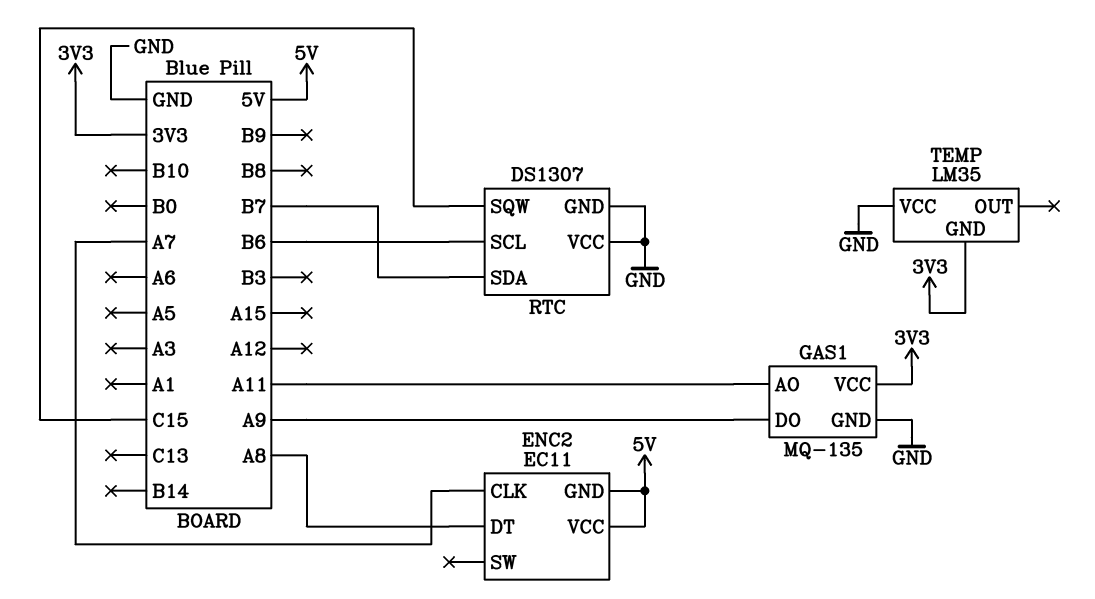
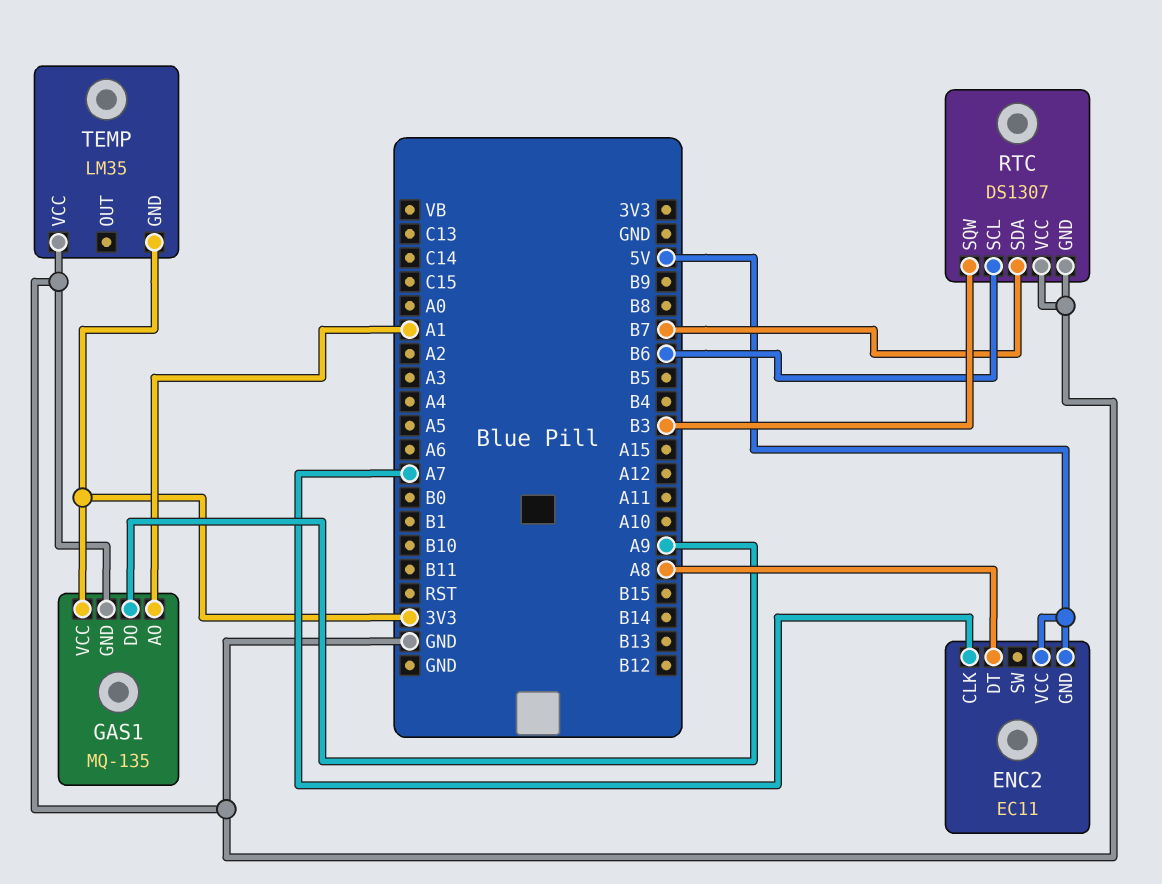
GAS1 pin AO: A11 -> A1
RTC pin SQW: C15 -> B3

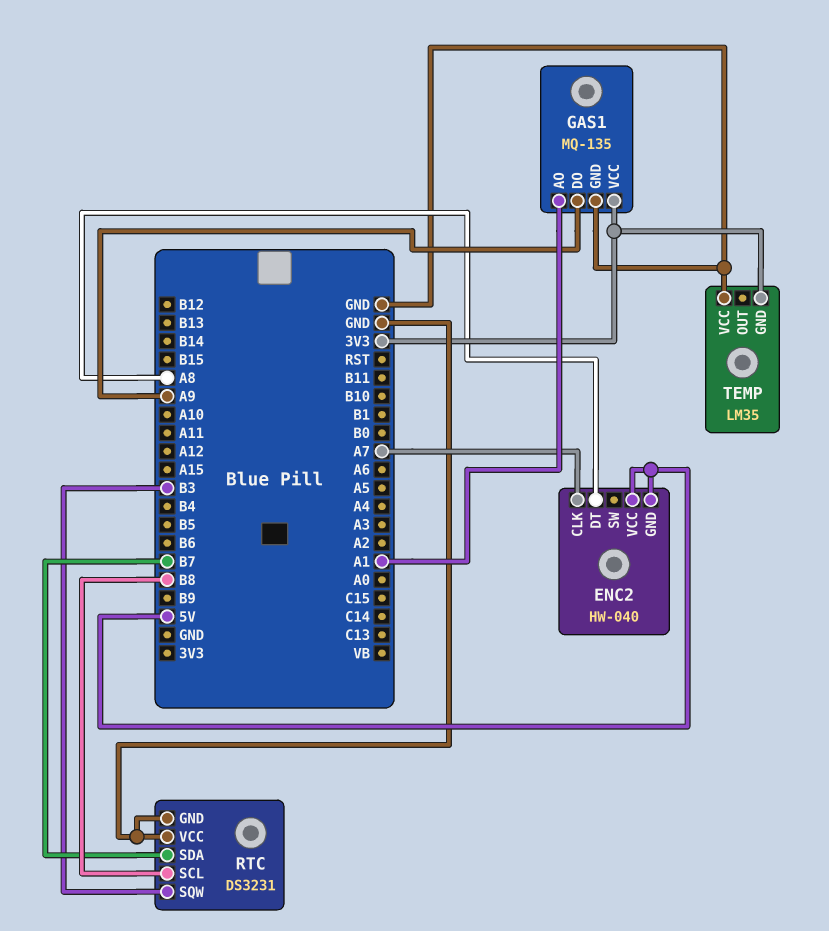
ENC2: EC11 -> HW-040
RTC: DS1307 -> DS3231
RTC pin SCL: B6 -> B8

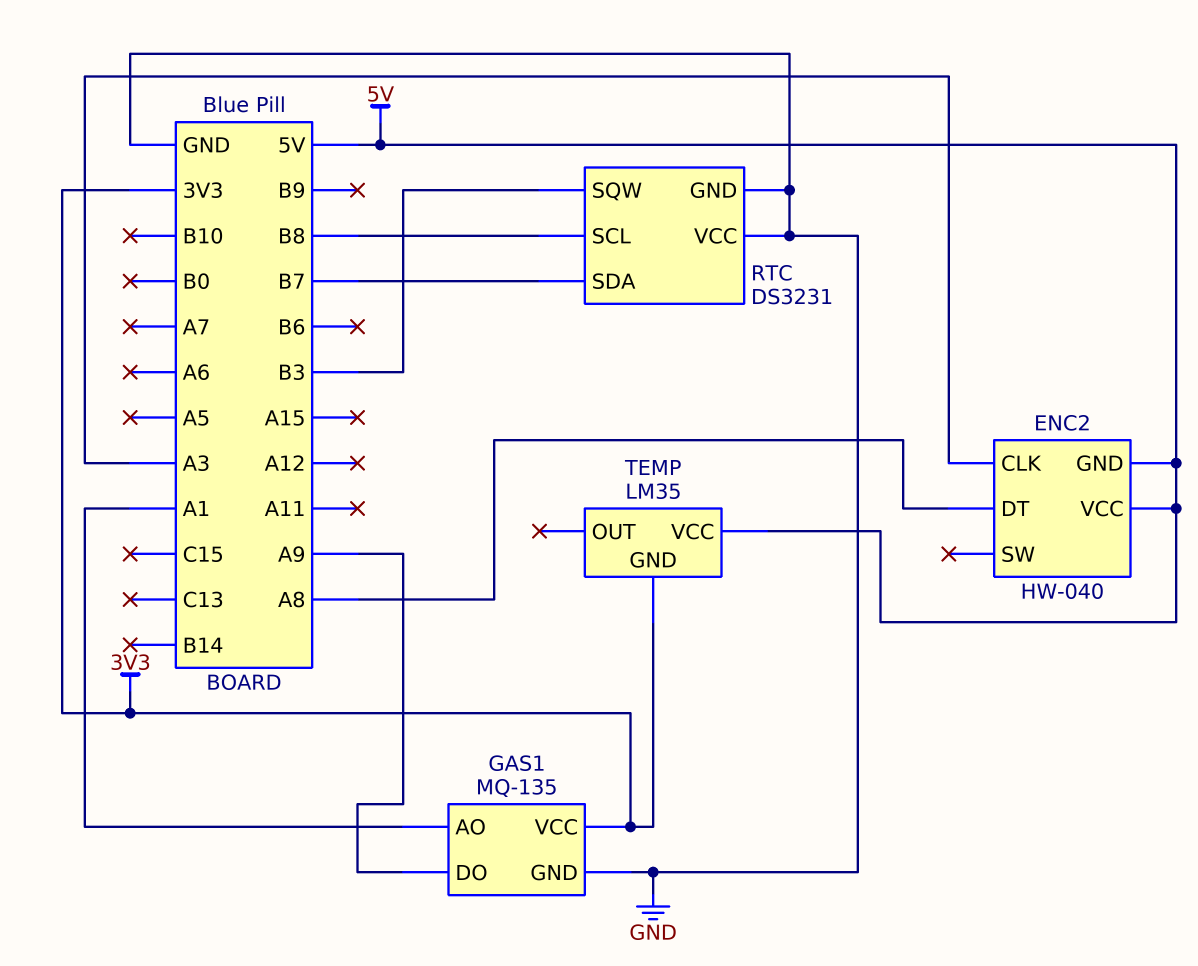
ENC2 pin CLK: A7 -> A3
TEMP pin VCC: GND -> 5V

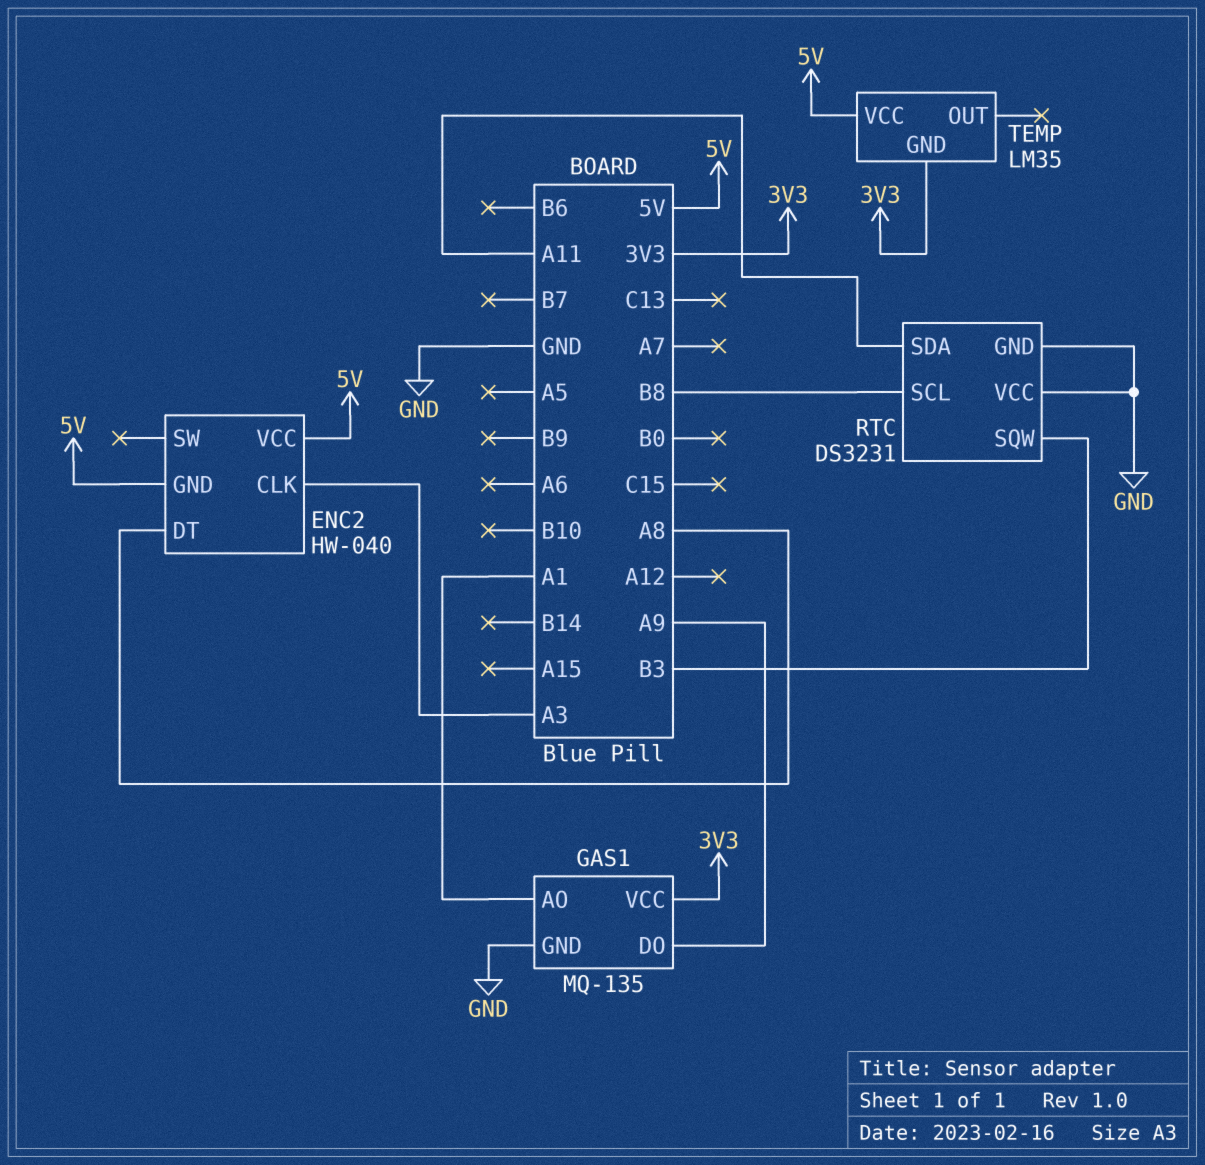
RTC pin SDA: B7 -> A11

